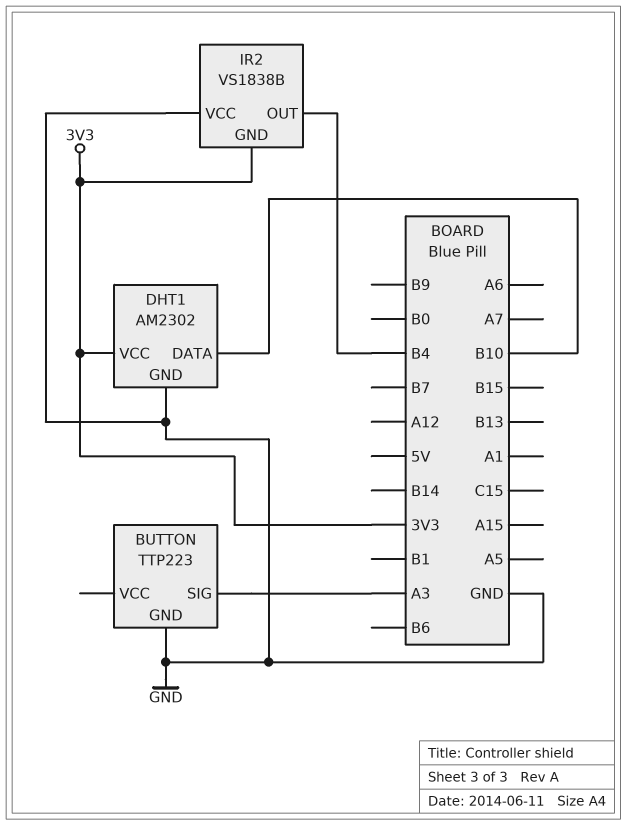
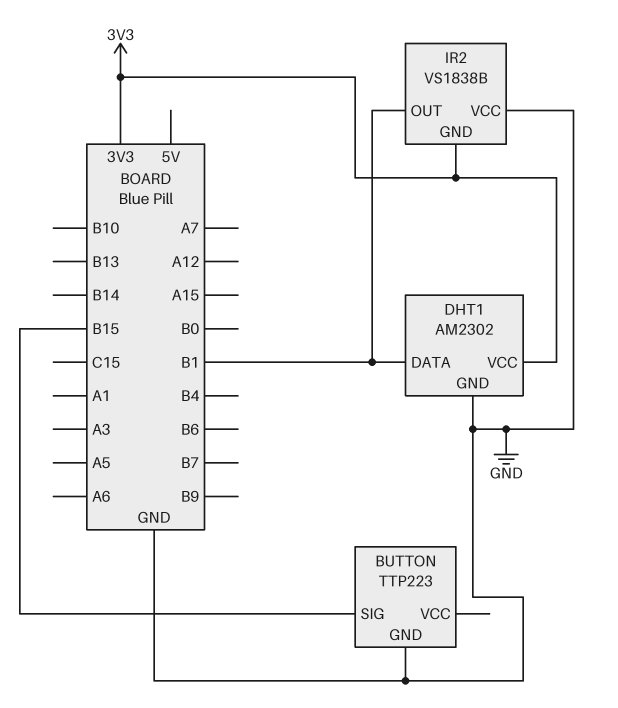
BUTTON pin SIG: A3 -> B15
DHT1 pin DATA: B10 -> B1
IR2 pin OUT: B4 -> B1

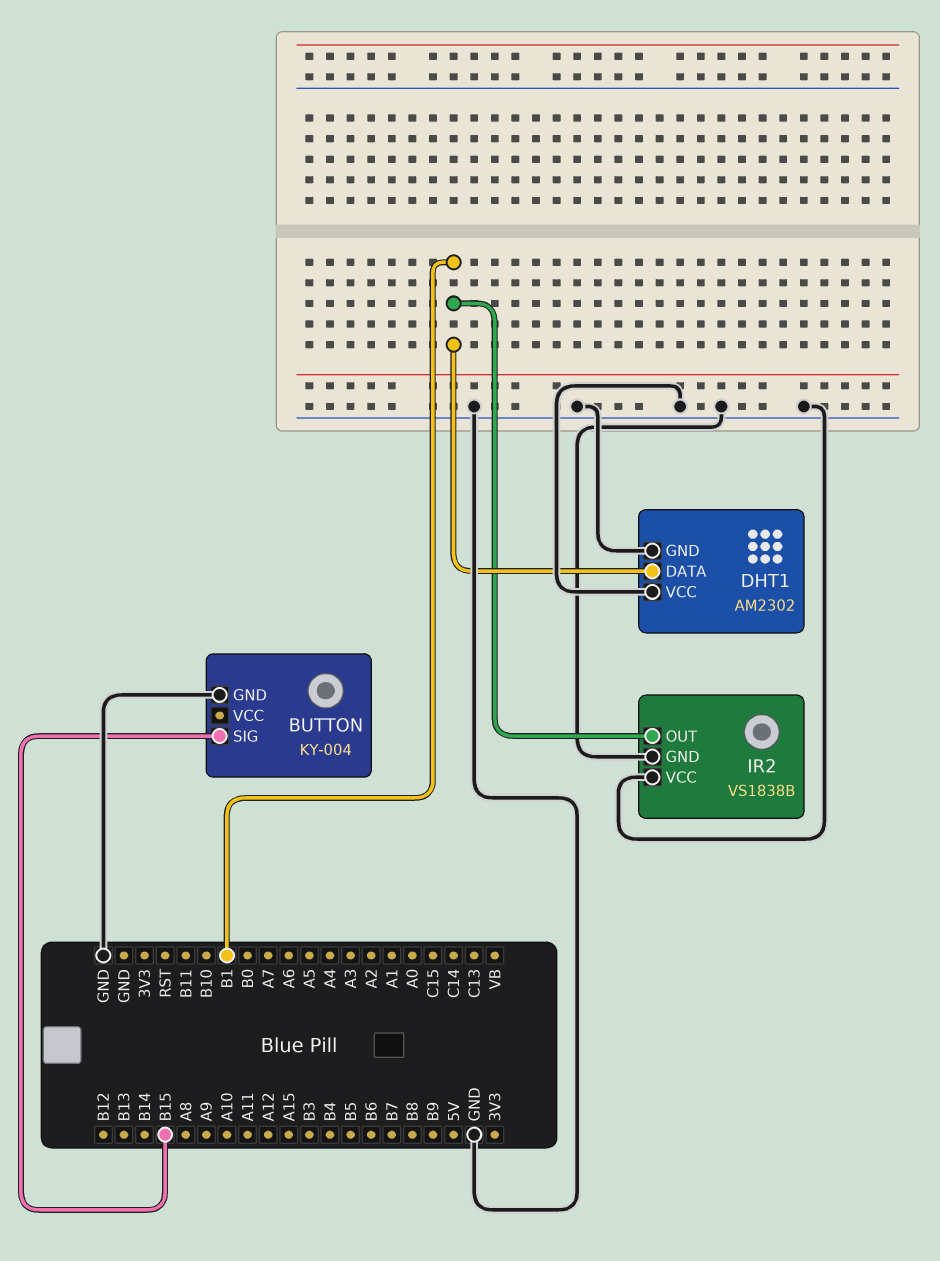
BUTTON: TTP223 -> KY-004
DHT1 pin VCC: 3V3 -> GND
IR2 pin GND: 3V3 -> GND

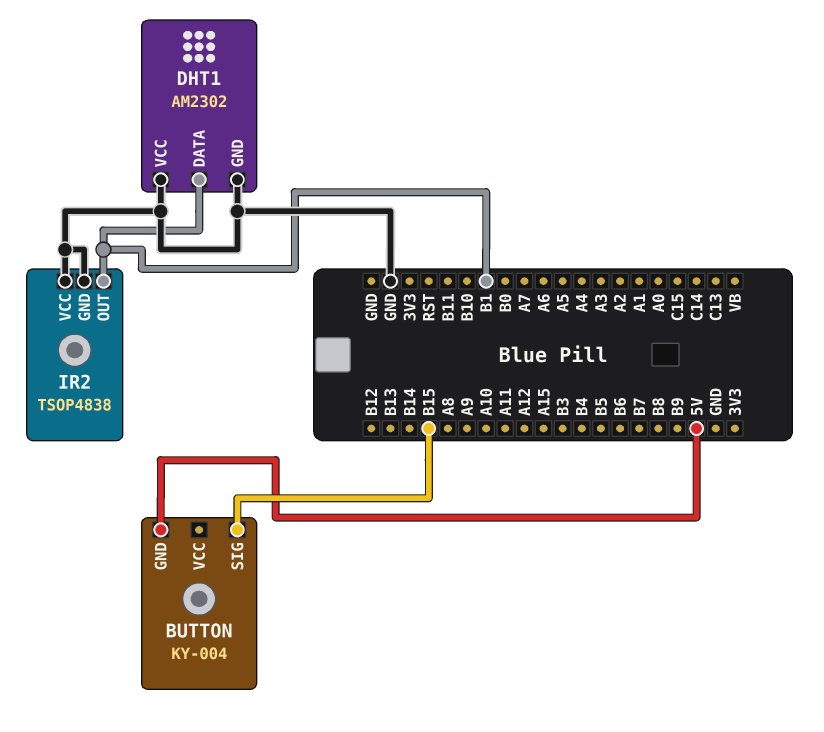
BUTTON pin GND: GND -> 5V
IR2: VS1838B -> TSOP4838

